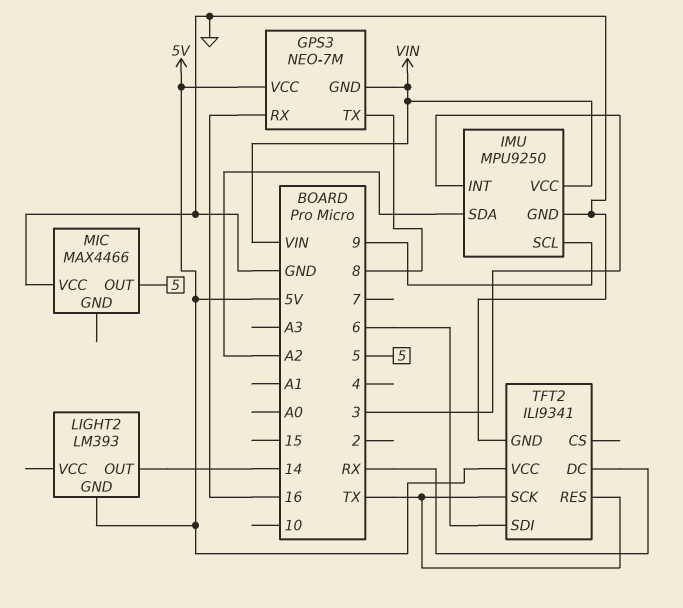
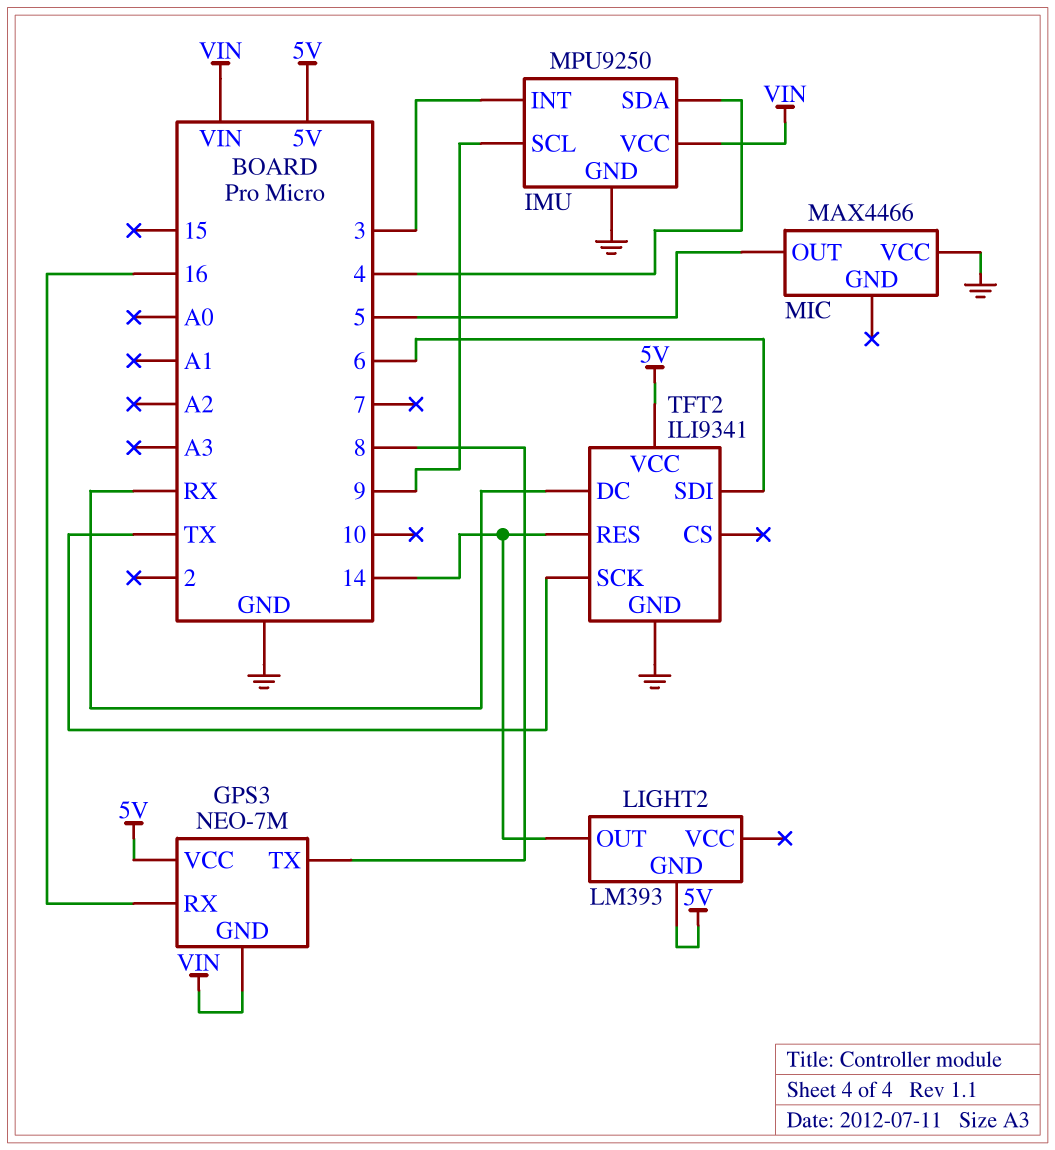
IMU pin SDA: A2 -> 4
TFT2 pin RES: TX -> 14

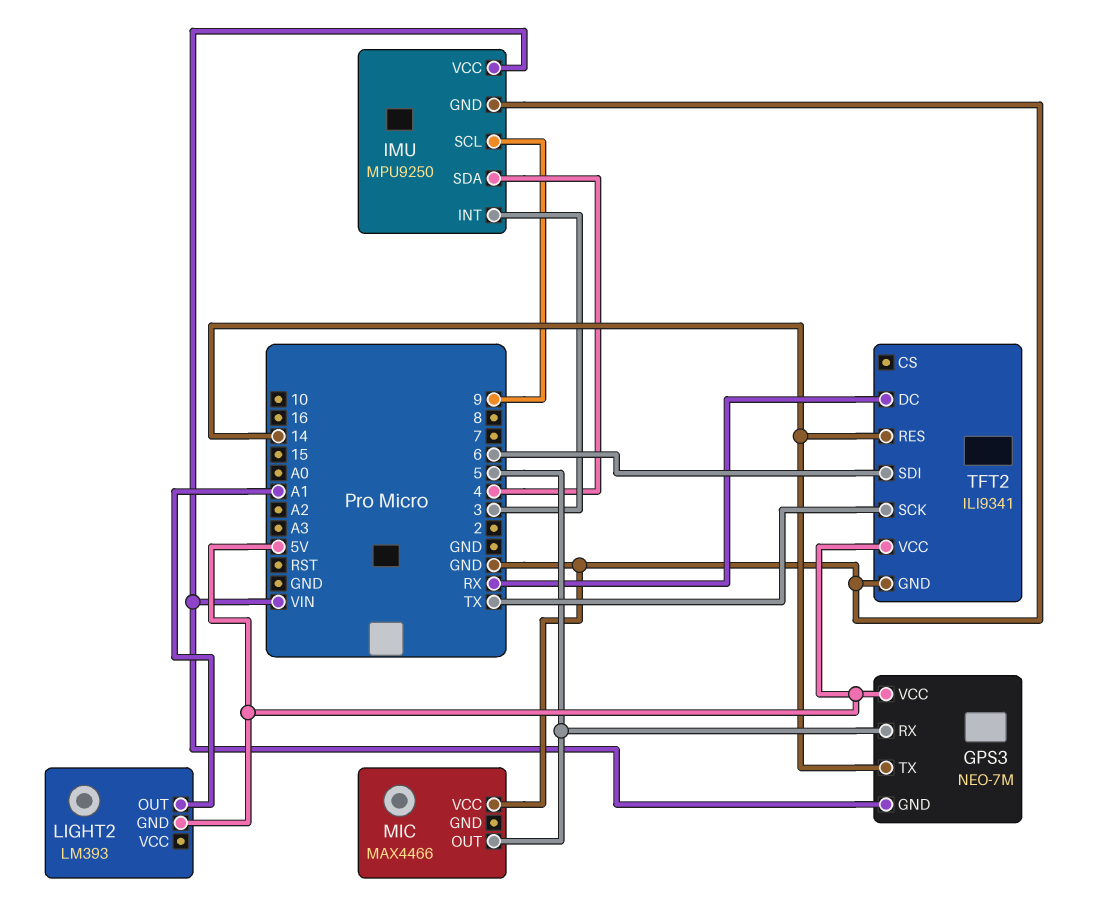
GPS3 pin RX: 16 -> 5
GPS3 pin TX: 8 -> 14
LIGHT2 pin OUT: 14 -> A1

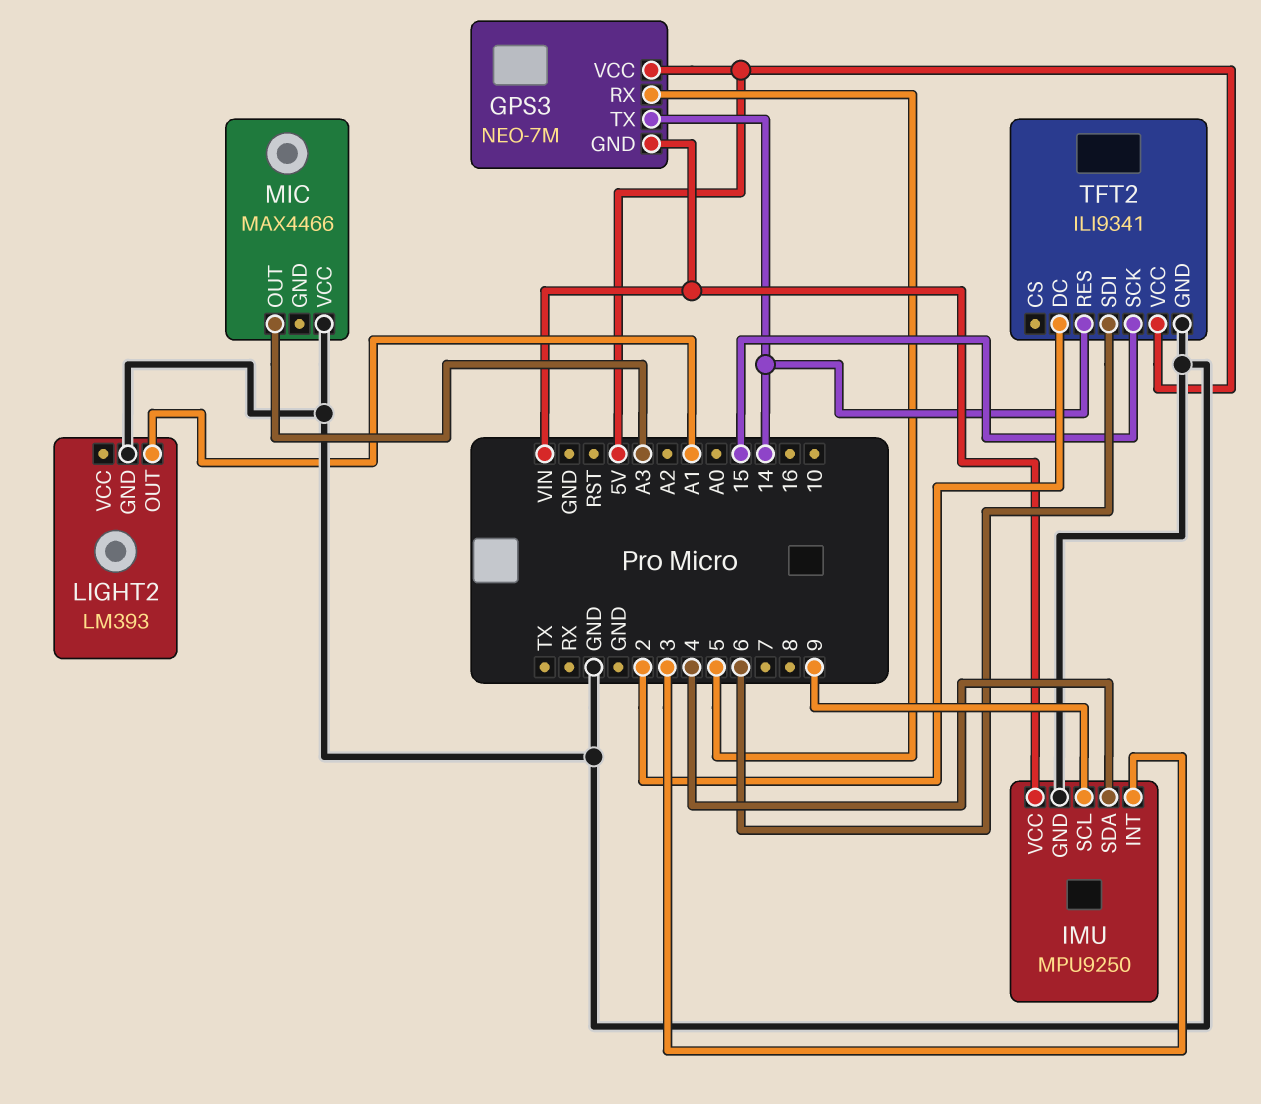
LIGHT2 pin GND: 5V -> GND
MIC pin OUT: 5 -> A3
TFT2 pin DC: RX -> 2
TFT2 pin SCK: TX -> 15

